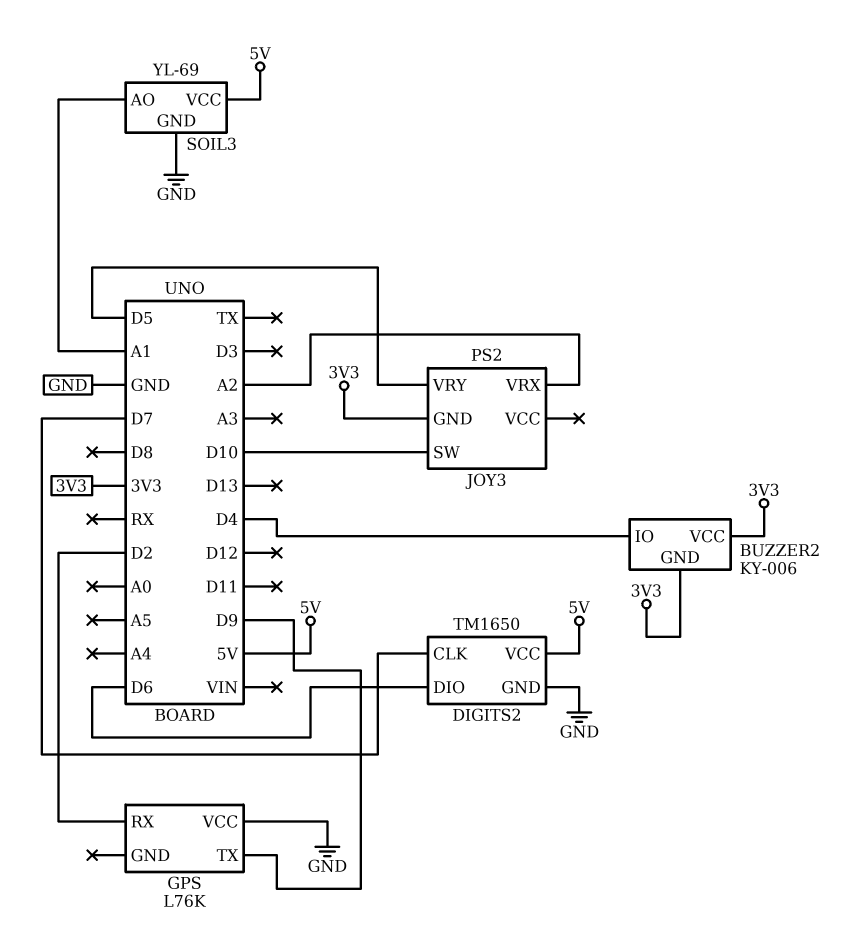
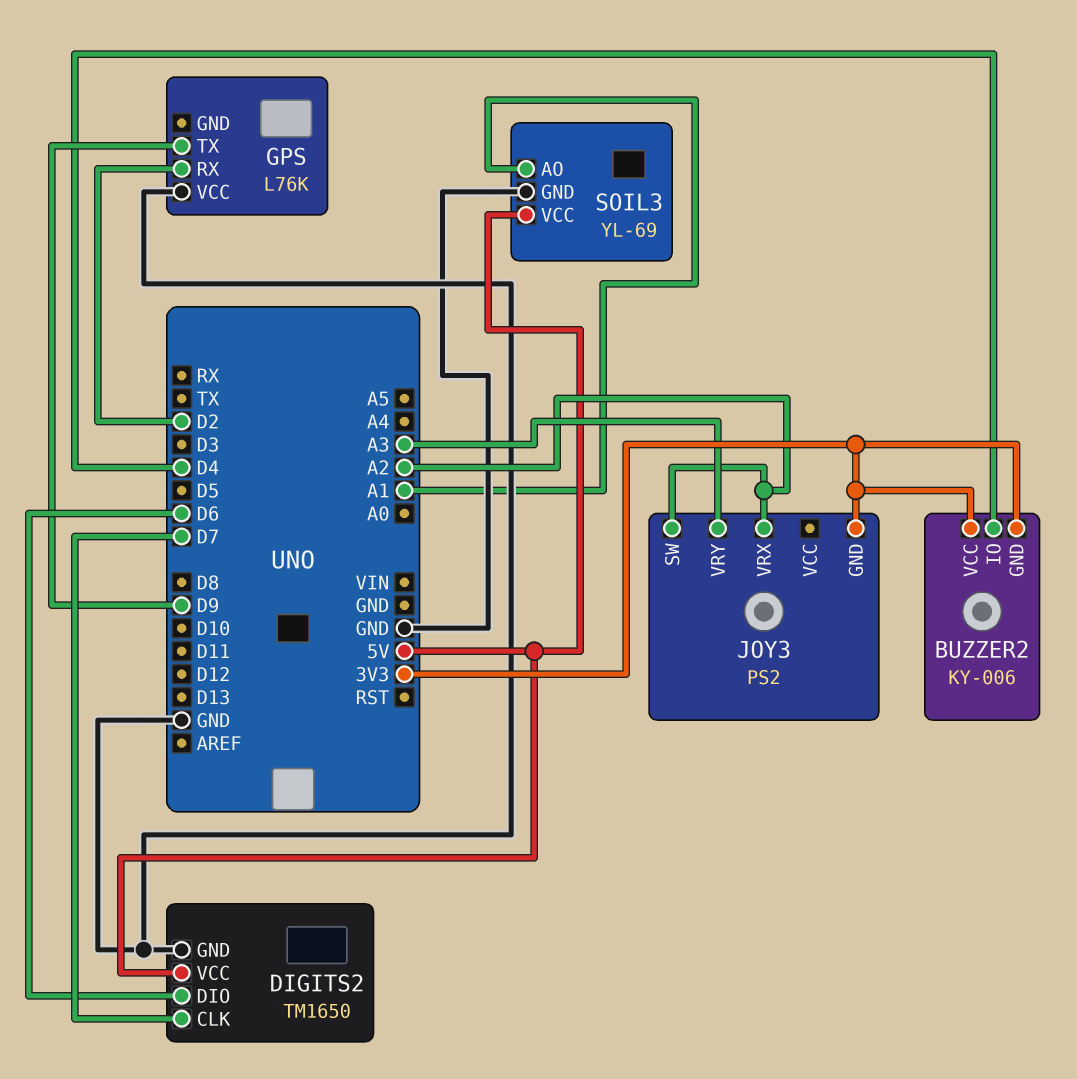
JOY3 pin SW: D10 -> A2
JOY3 pin VRY: D5 -> A3

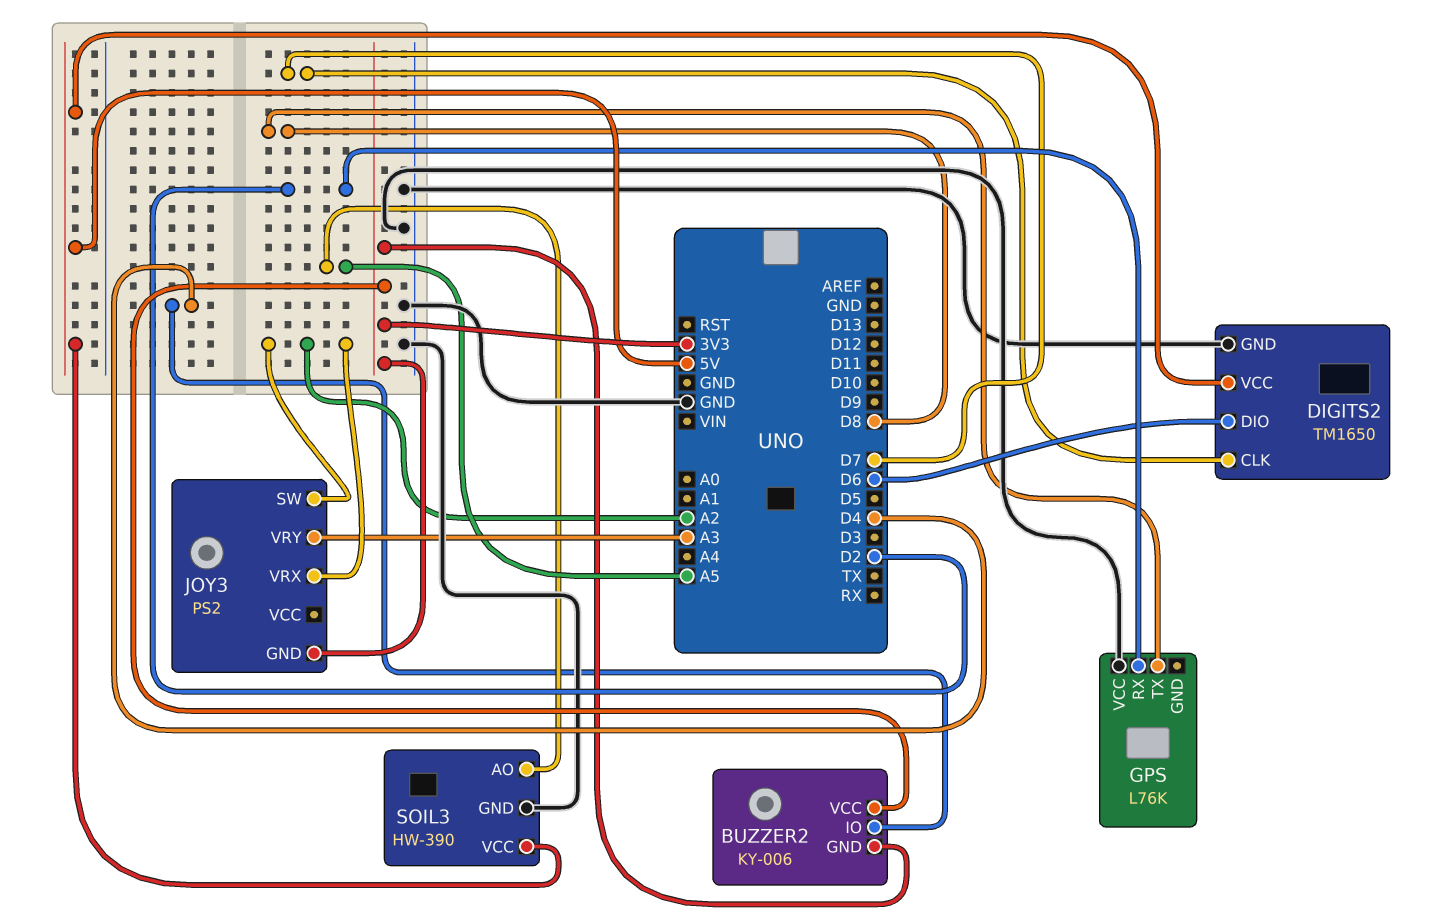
GPS pin TX: D9 -> D8
SOIL3: YL-69 -> HW-390
SOIL3 pin AO: A1 -> A5

